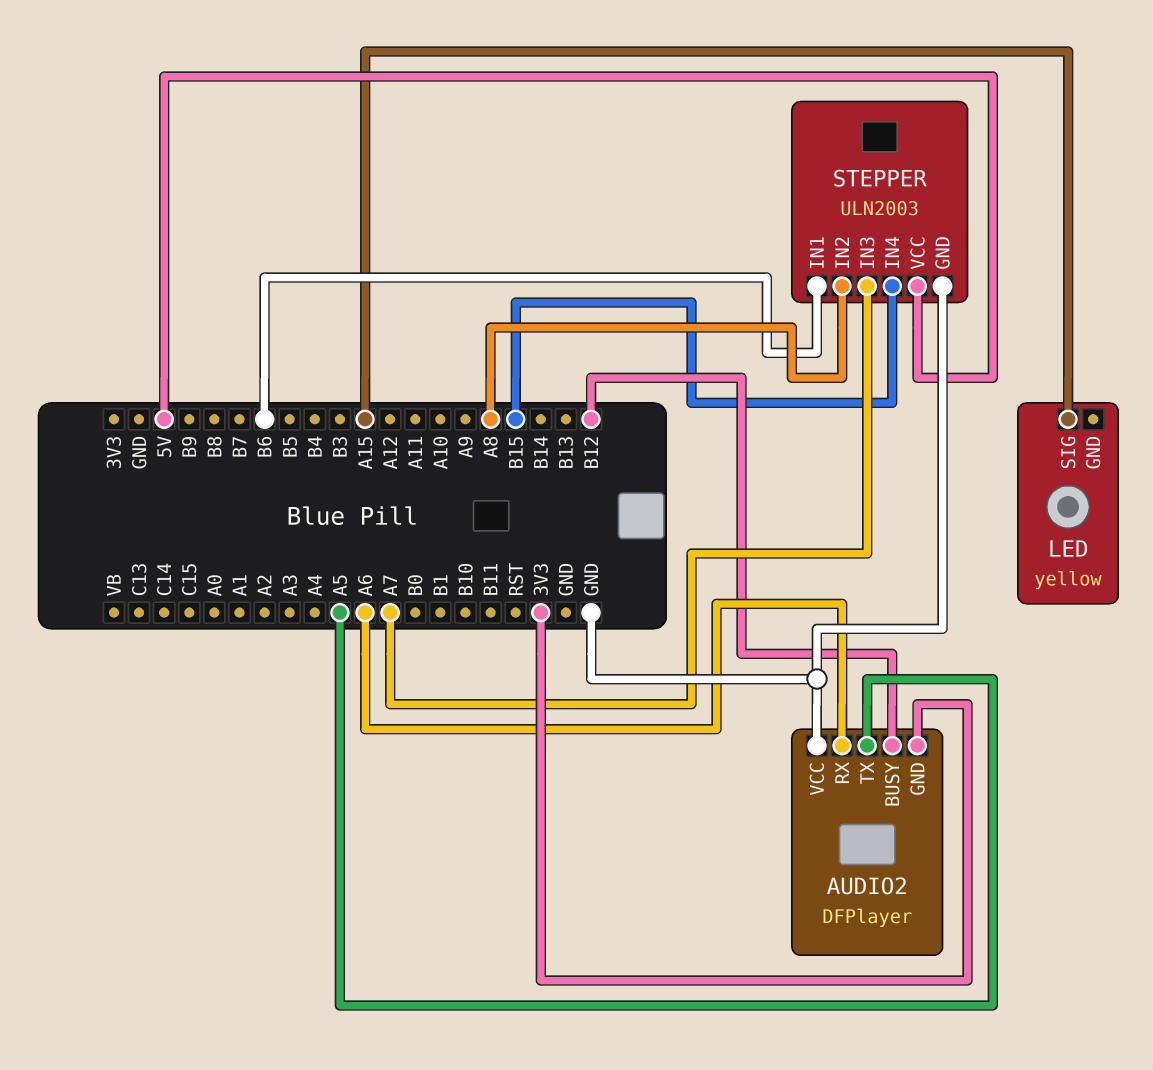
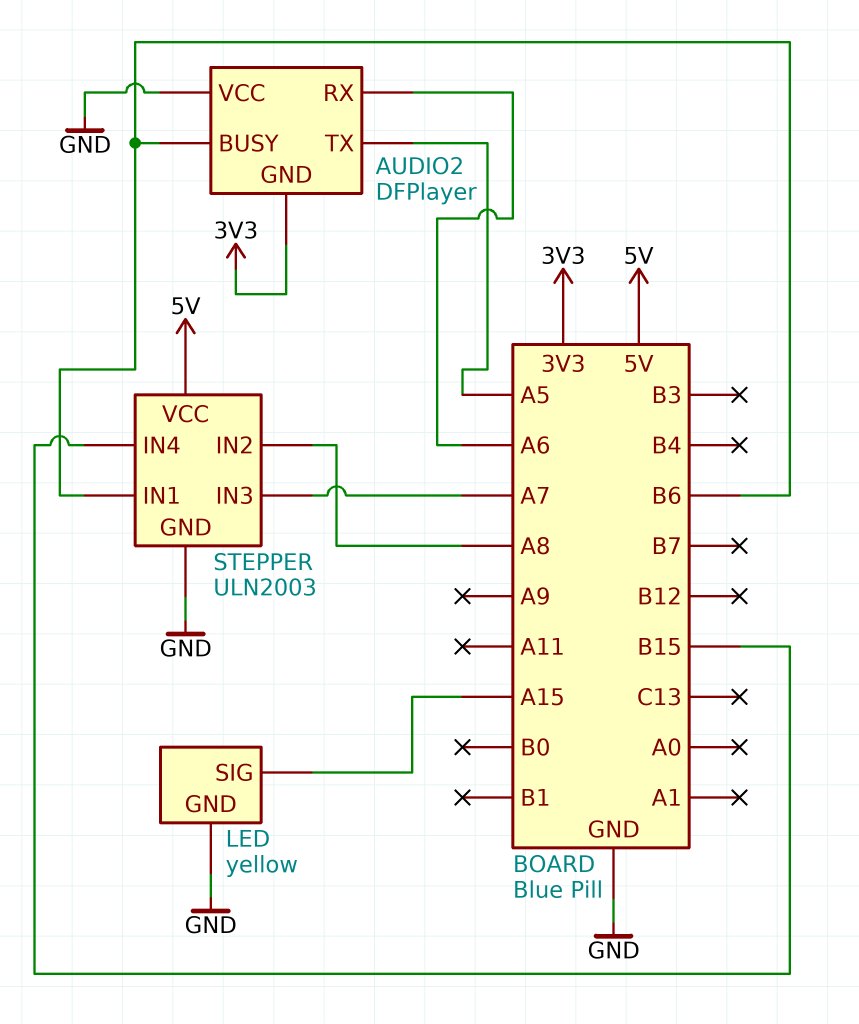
AUDIO2 pin BUSY: B12 -> B6
LED pin GND: none -> GND

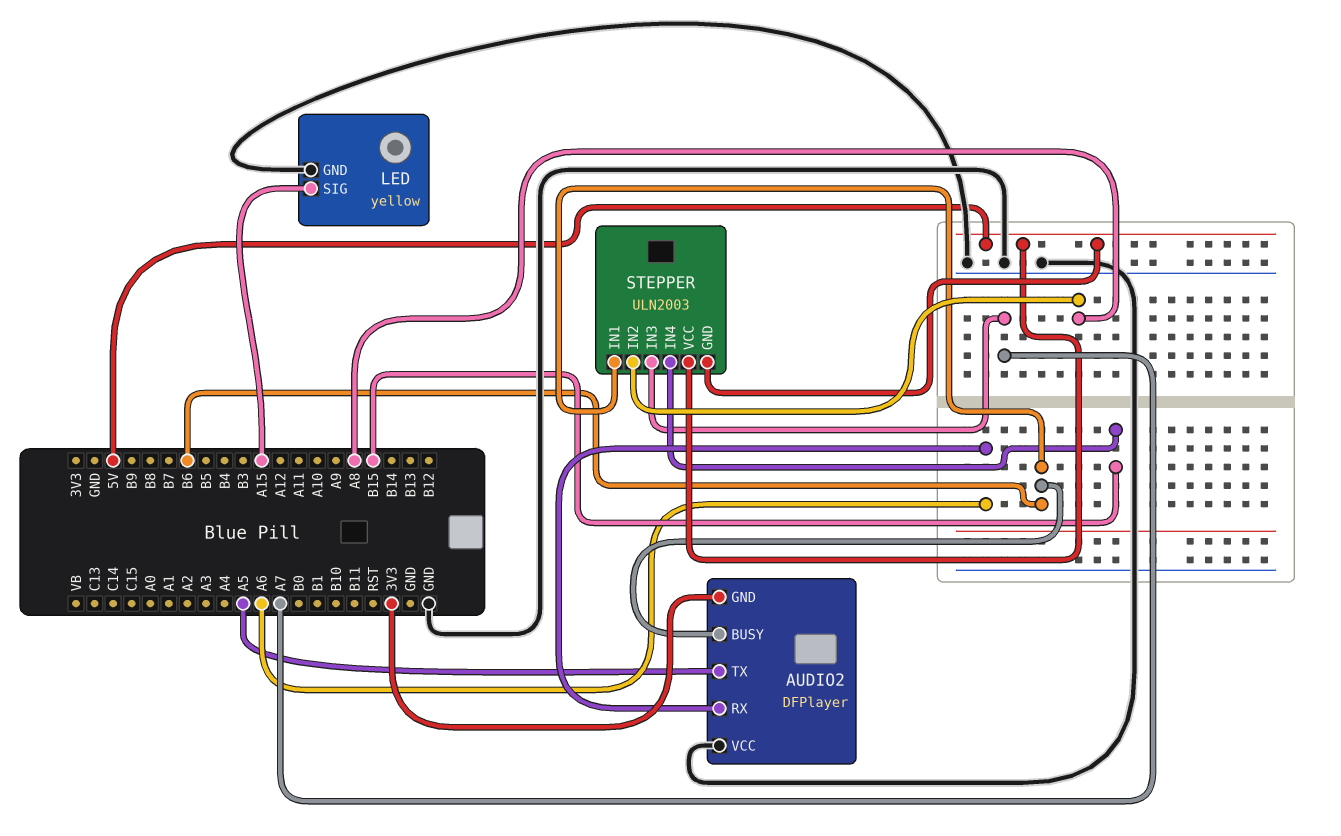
STEPPER pin GND: GND -> 5V

